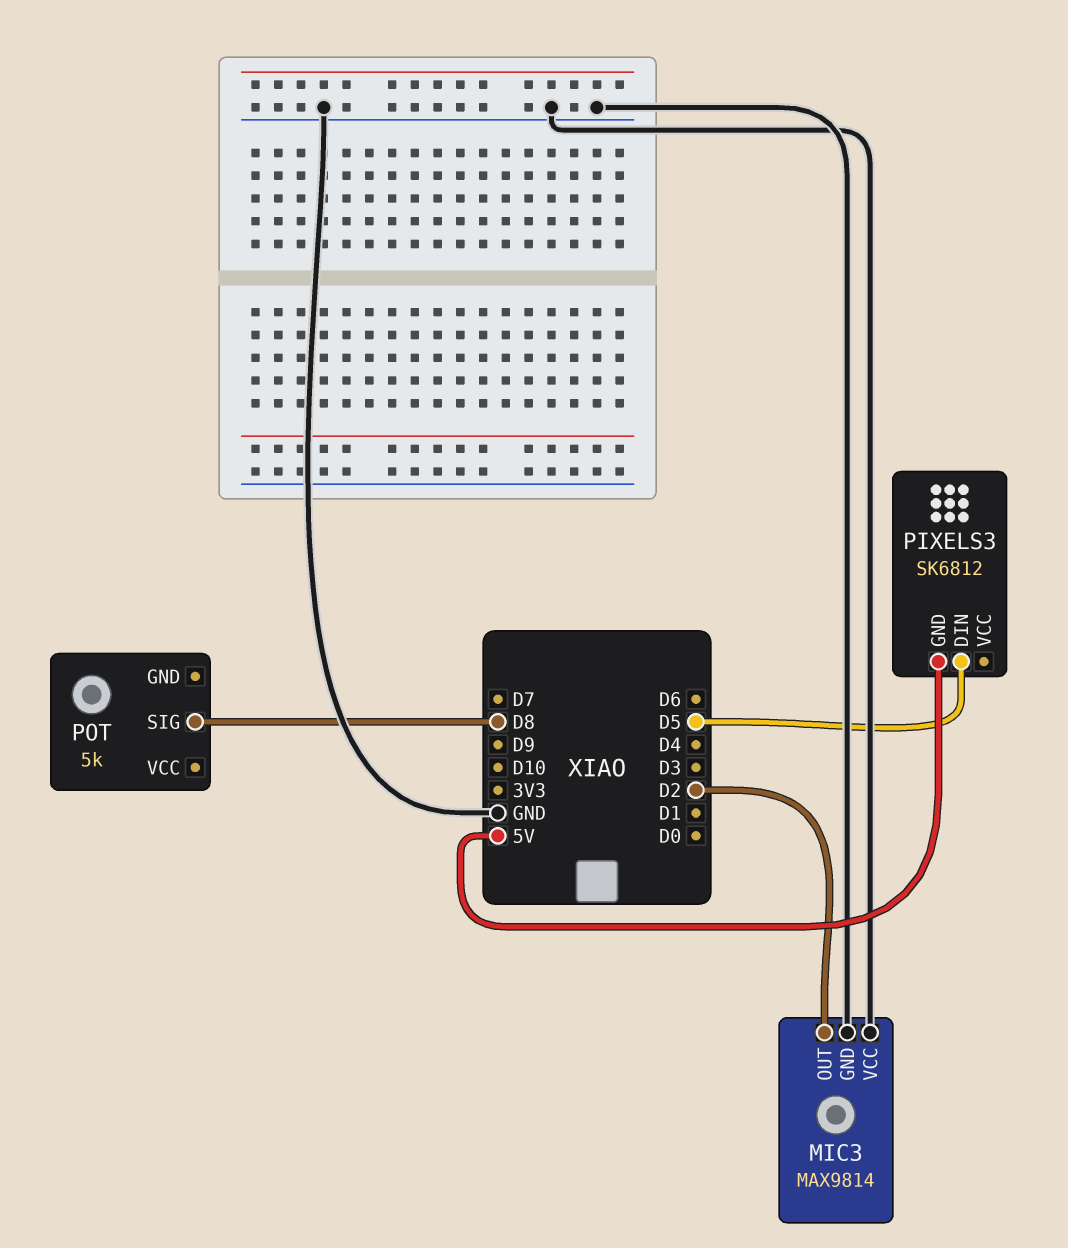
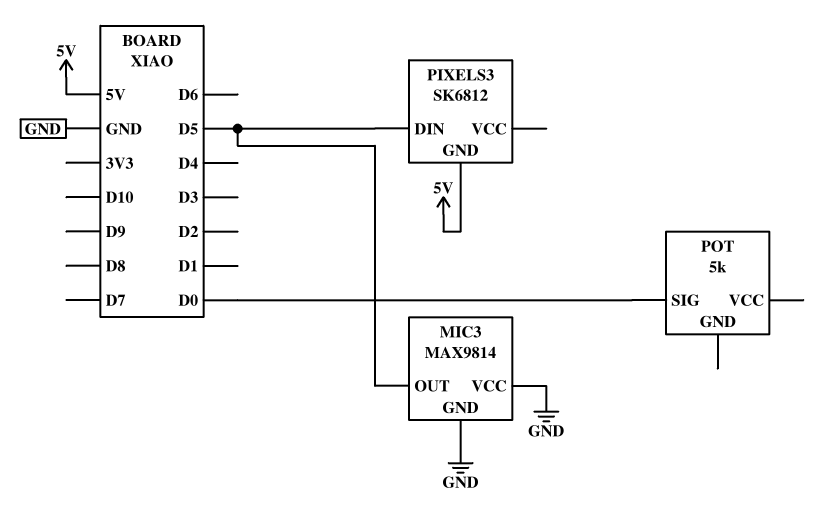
MIC3 pin OUT: D2 -> D5
POT pin SIG: D8 -> D0

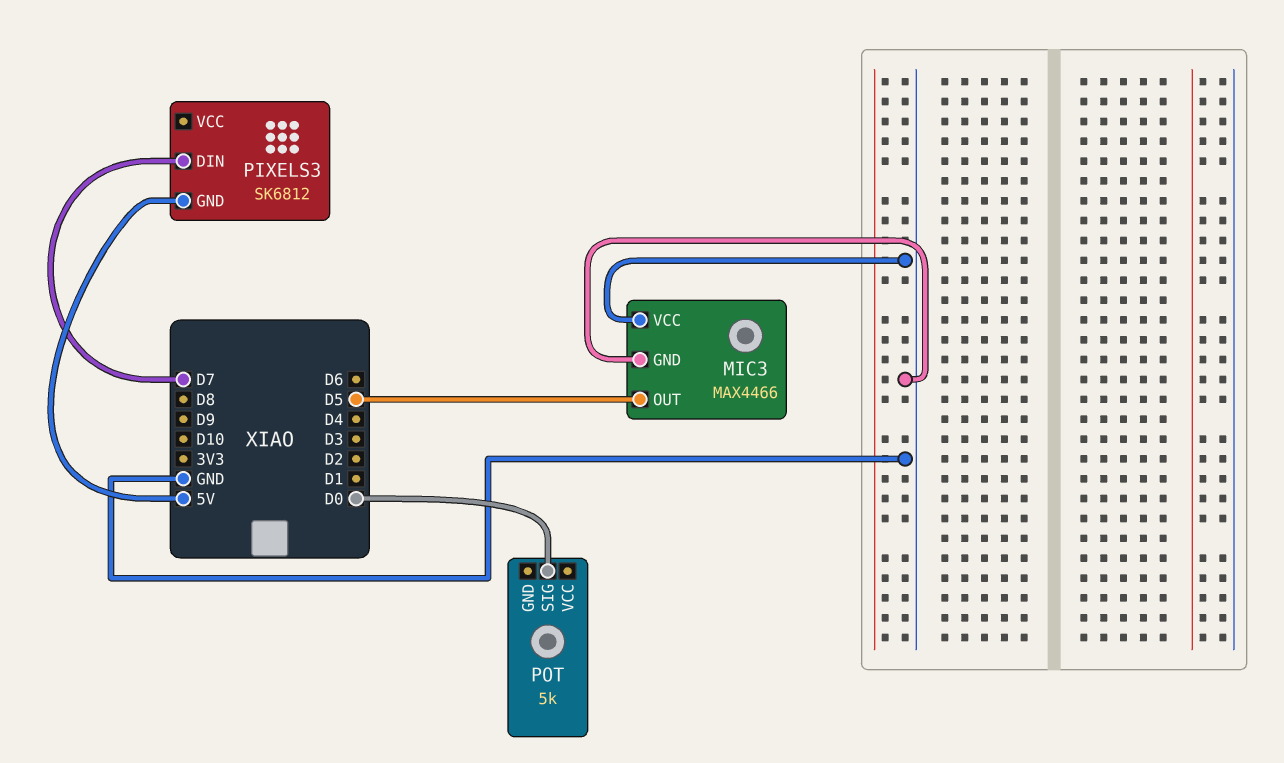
MIC3: MAX9814 -> MAX4466
PIXELS3 pin DIN: D5 -> D7

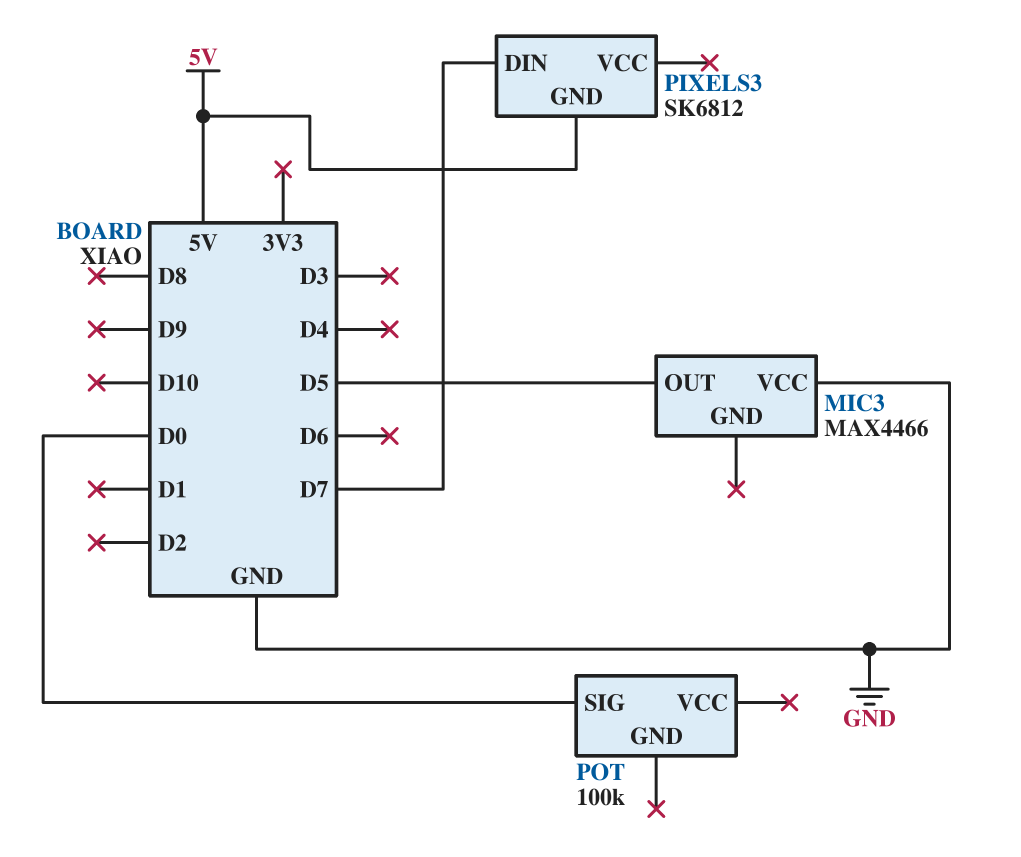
MIC3 pin GND: GND -> none
POT: 5k -> 100k

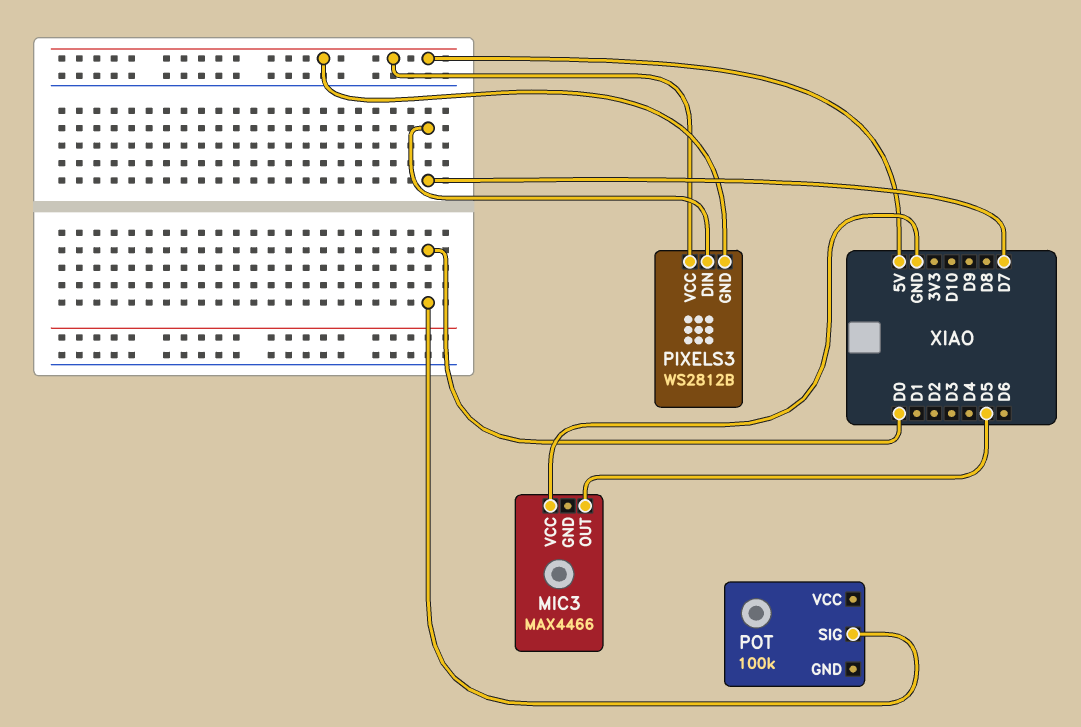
PIXELS3: SK6812 -> WS2812B
PIXELS3 pin VCC: none -> 5V

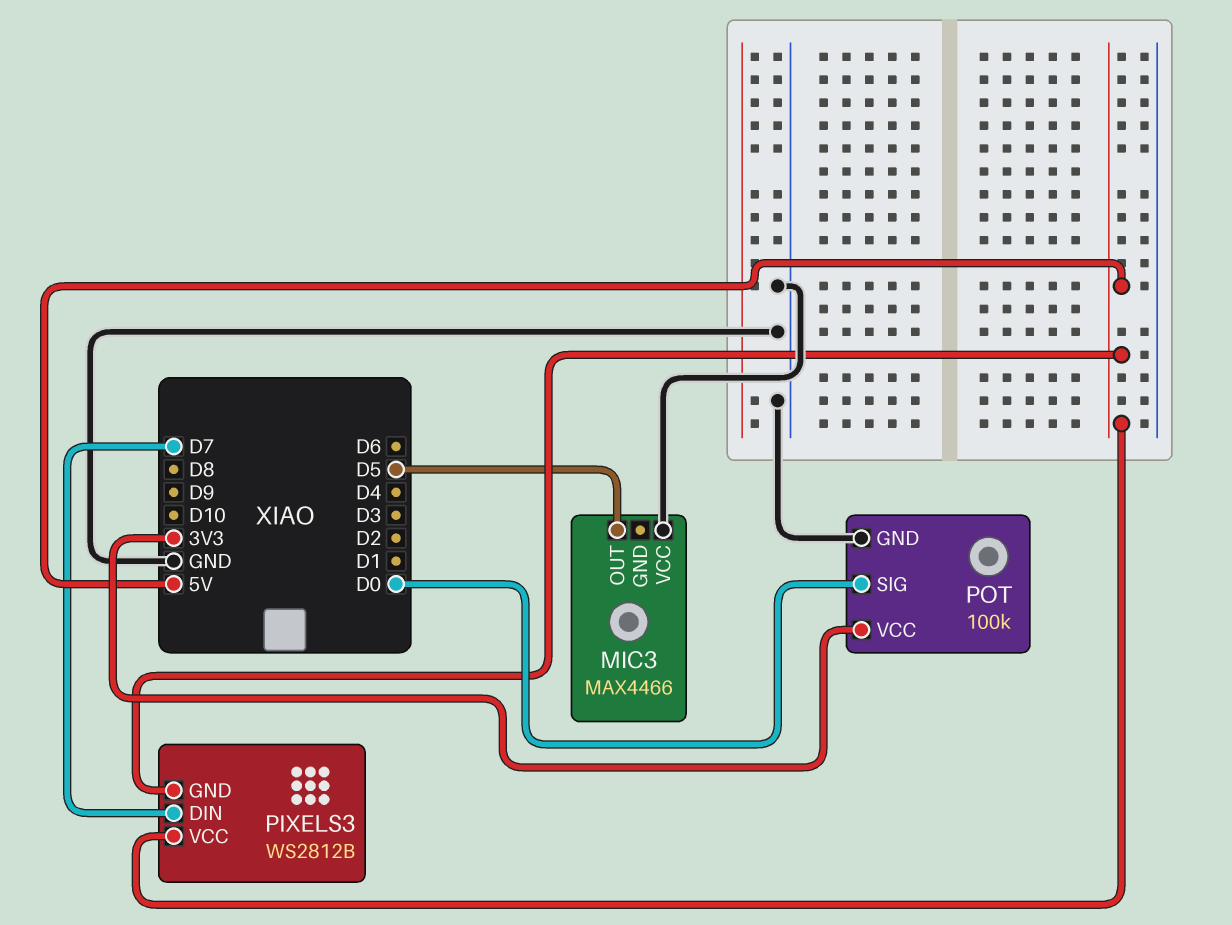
POT pin GND: none -> GND
POT pin VCC: none -> 3V3

